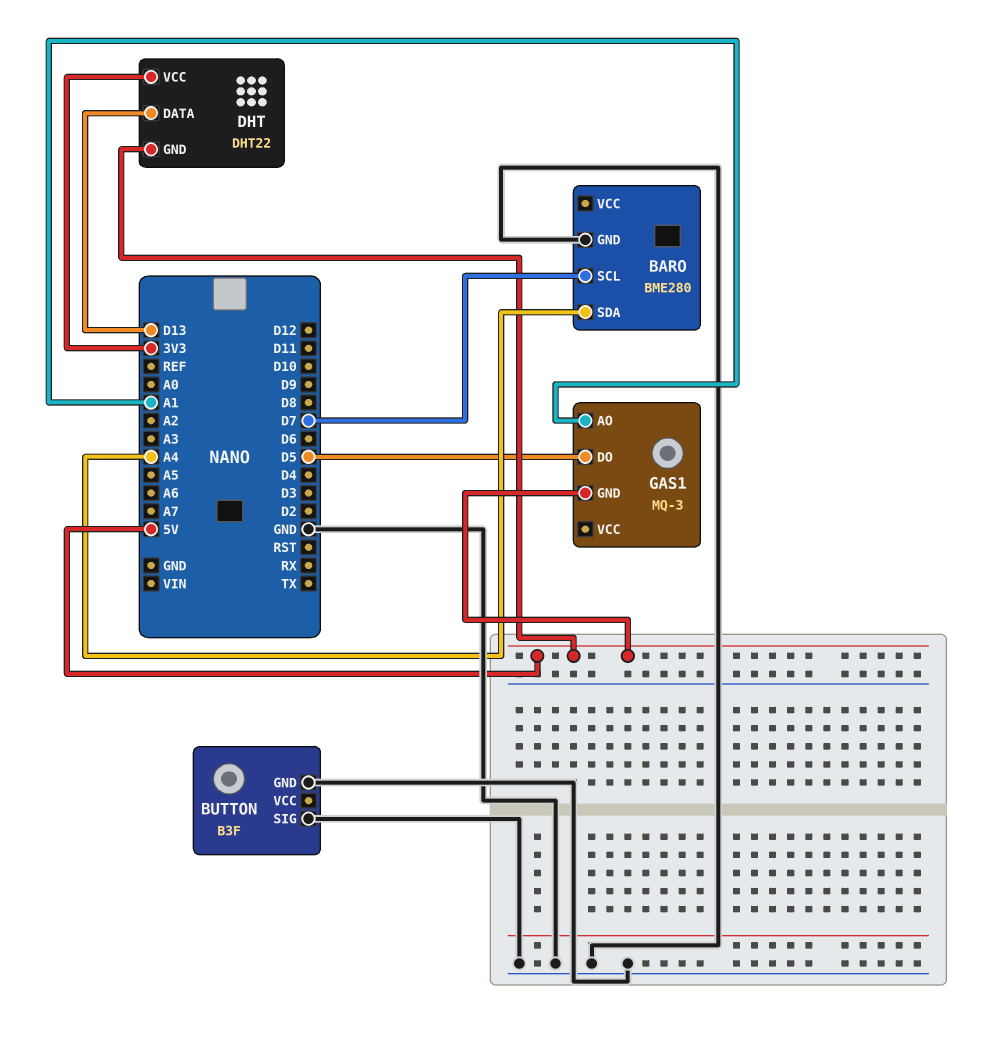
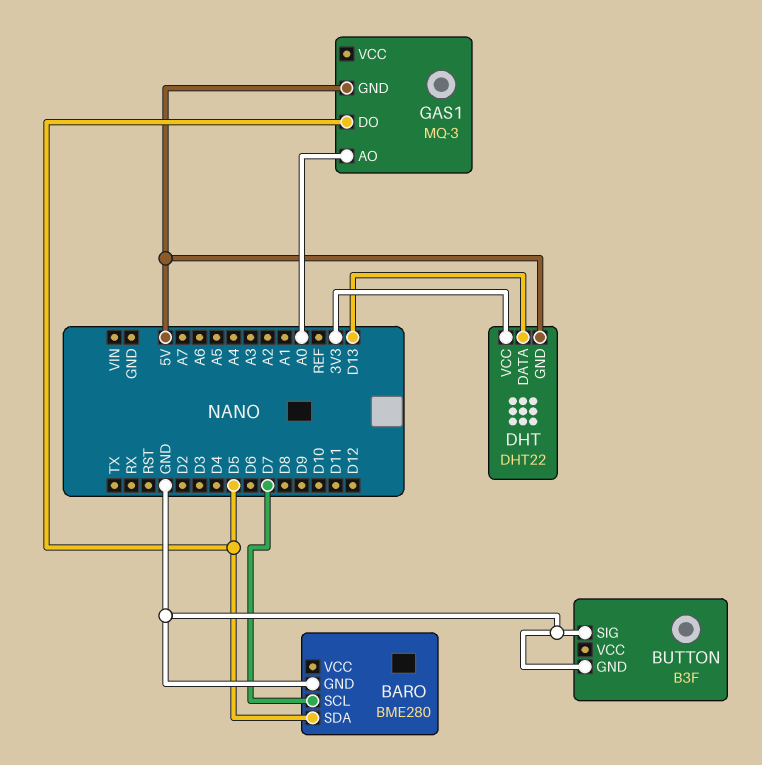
BARO pin SDA: A4 -> D5
GAS1 pin AO: A1 -> A0

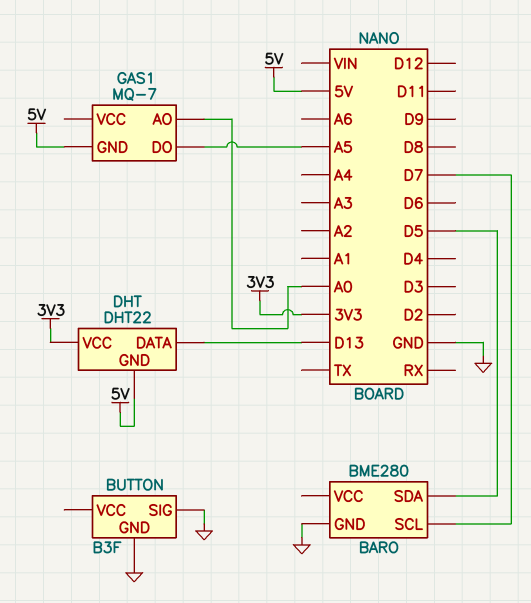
GAS1: MQ-3 -> MQ-7
GAS1 pin DO: D5 -> A5

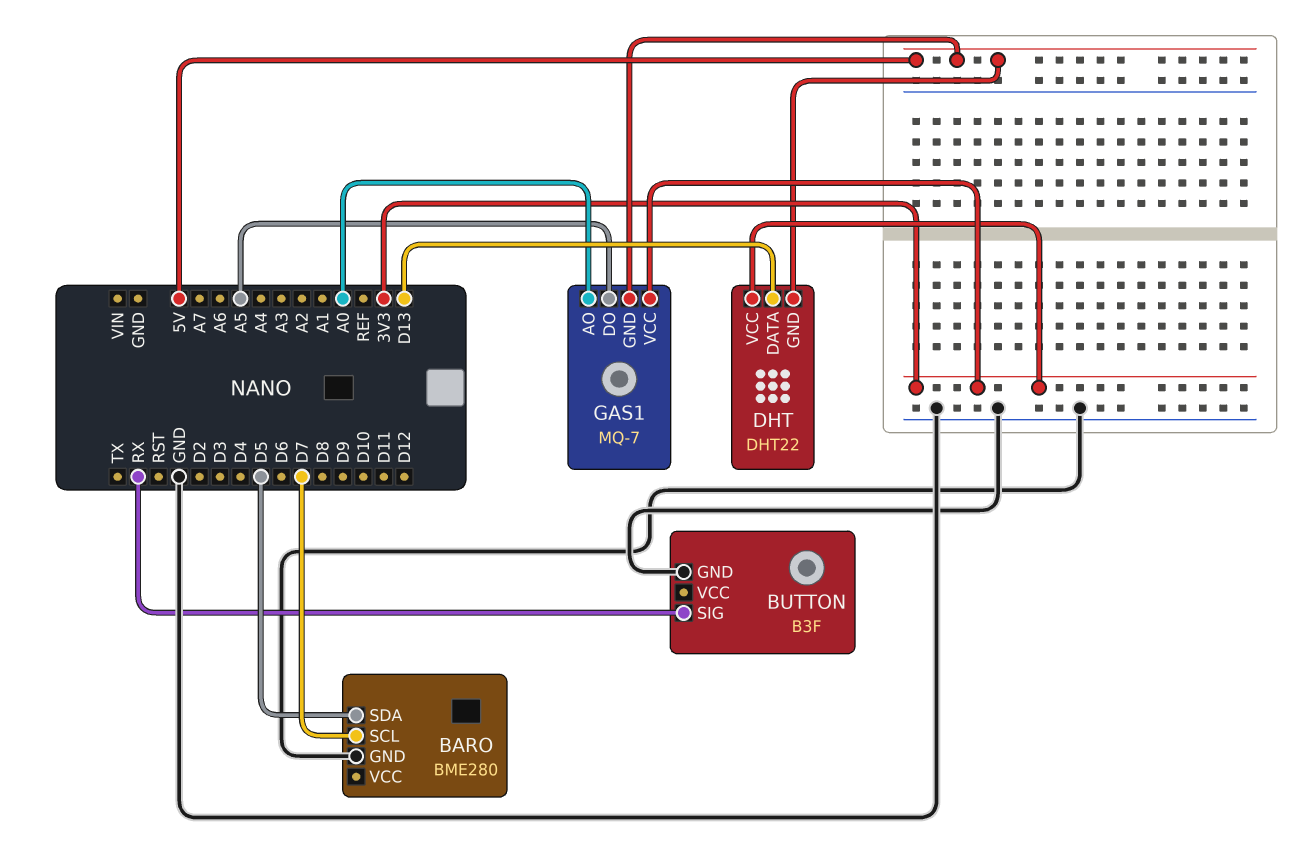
BUTTON pin SIG: GND -> RX
GAS1 pin VCC: none -> 3V3

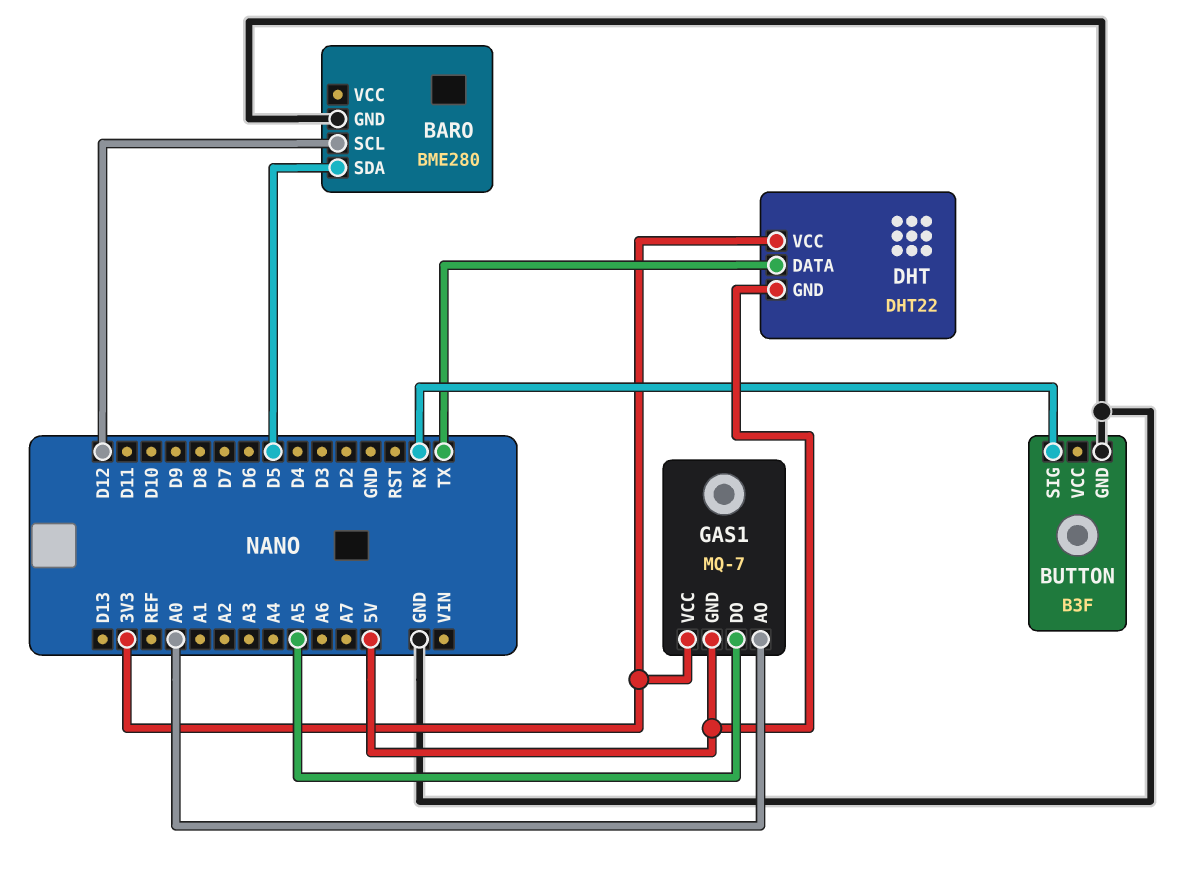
BARO pin SCL: D7 -> D12
DHT pin DATA: D13 -> TX

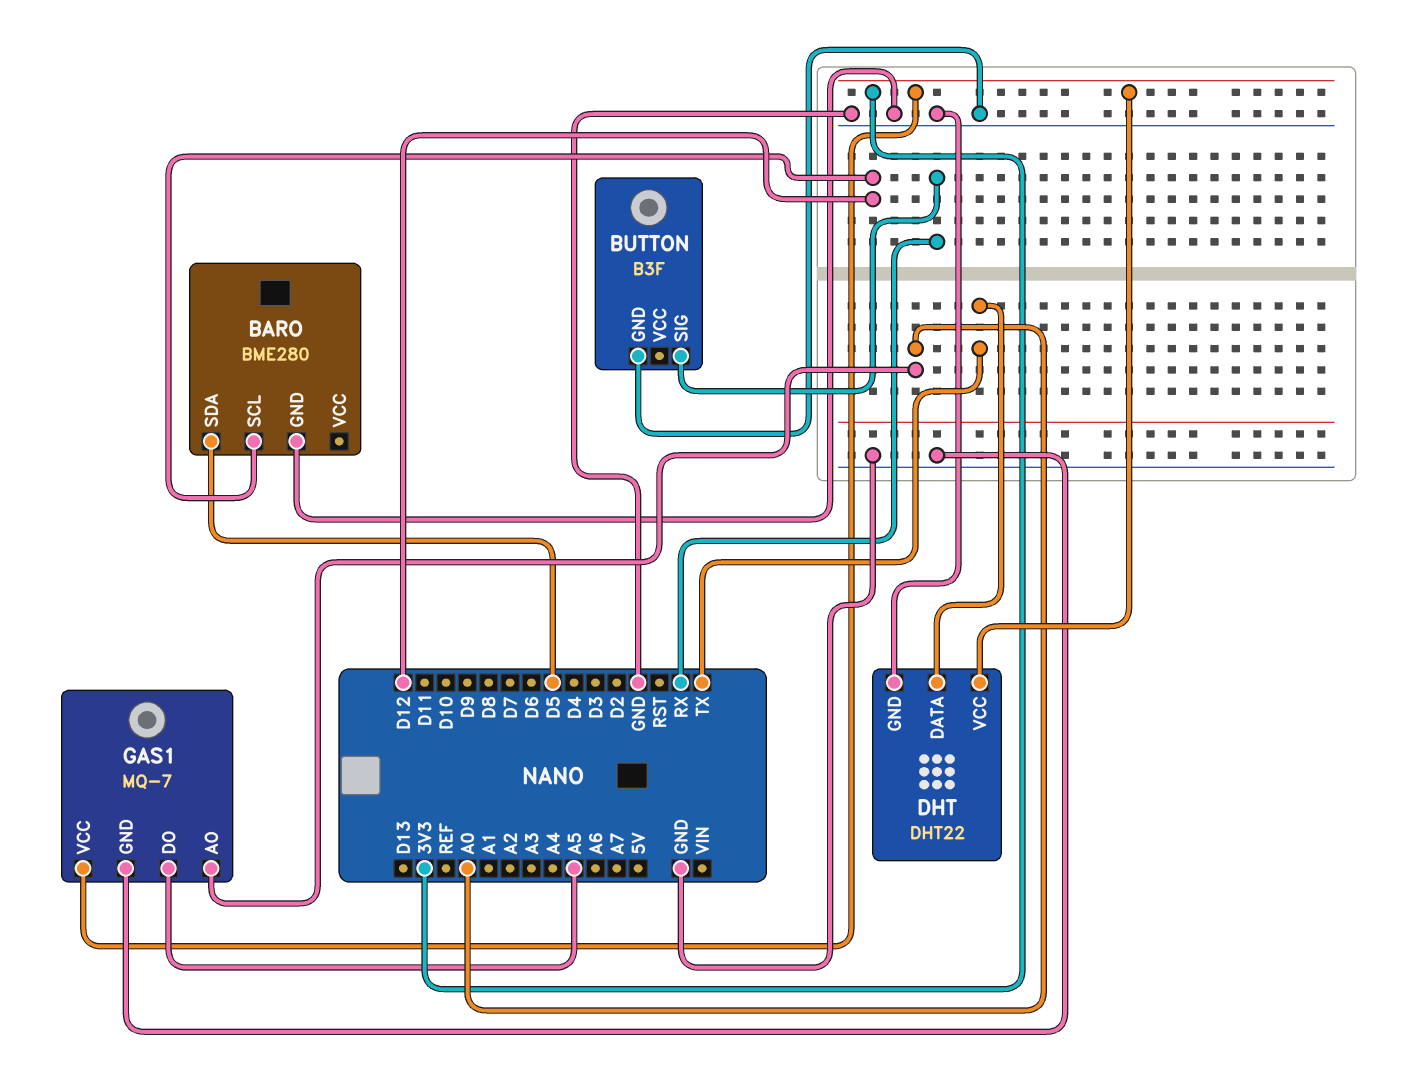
DHT pin GND: 5V -> GND
GAS1 pin GND: 5V -> GND

